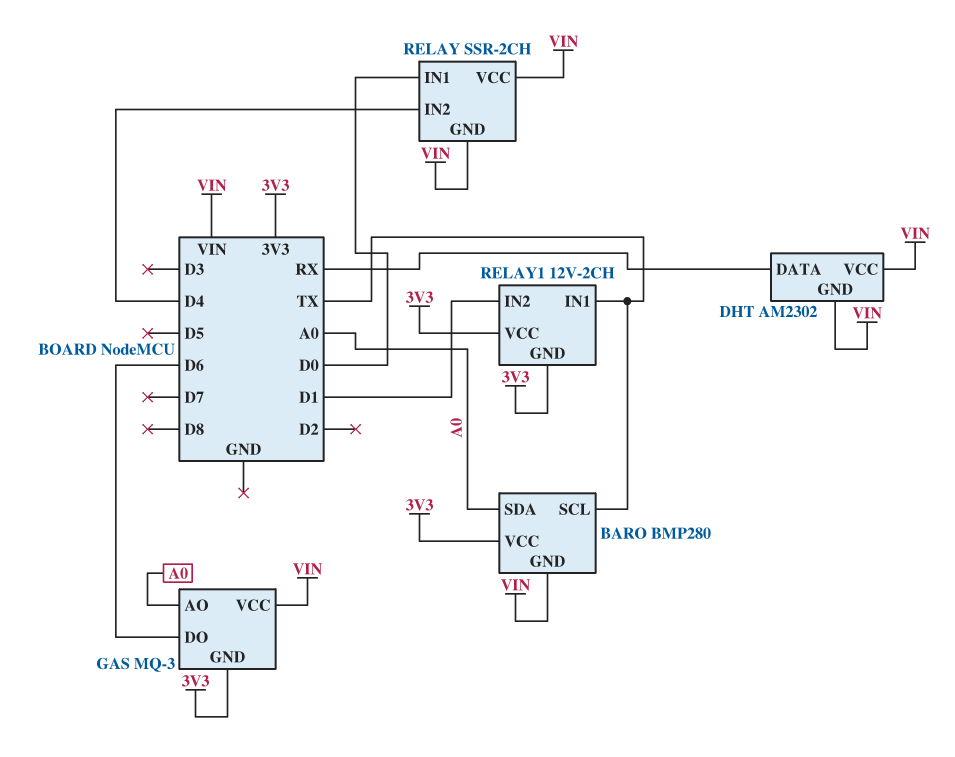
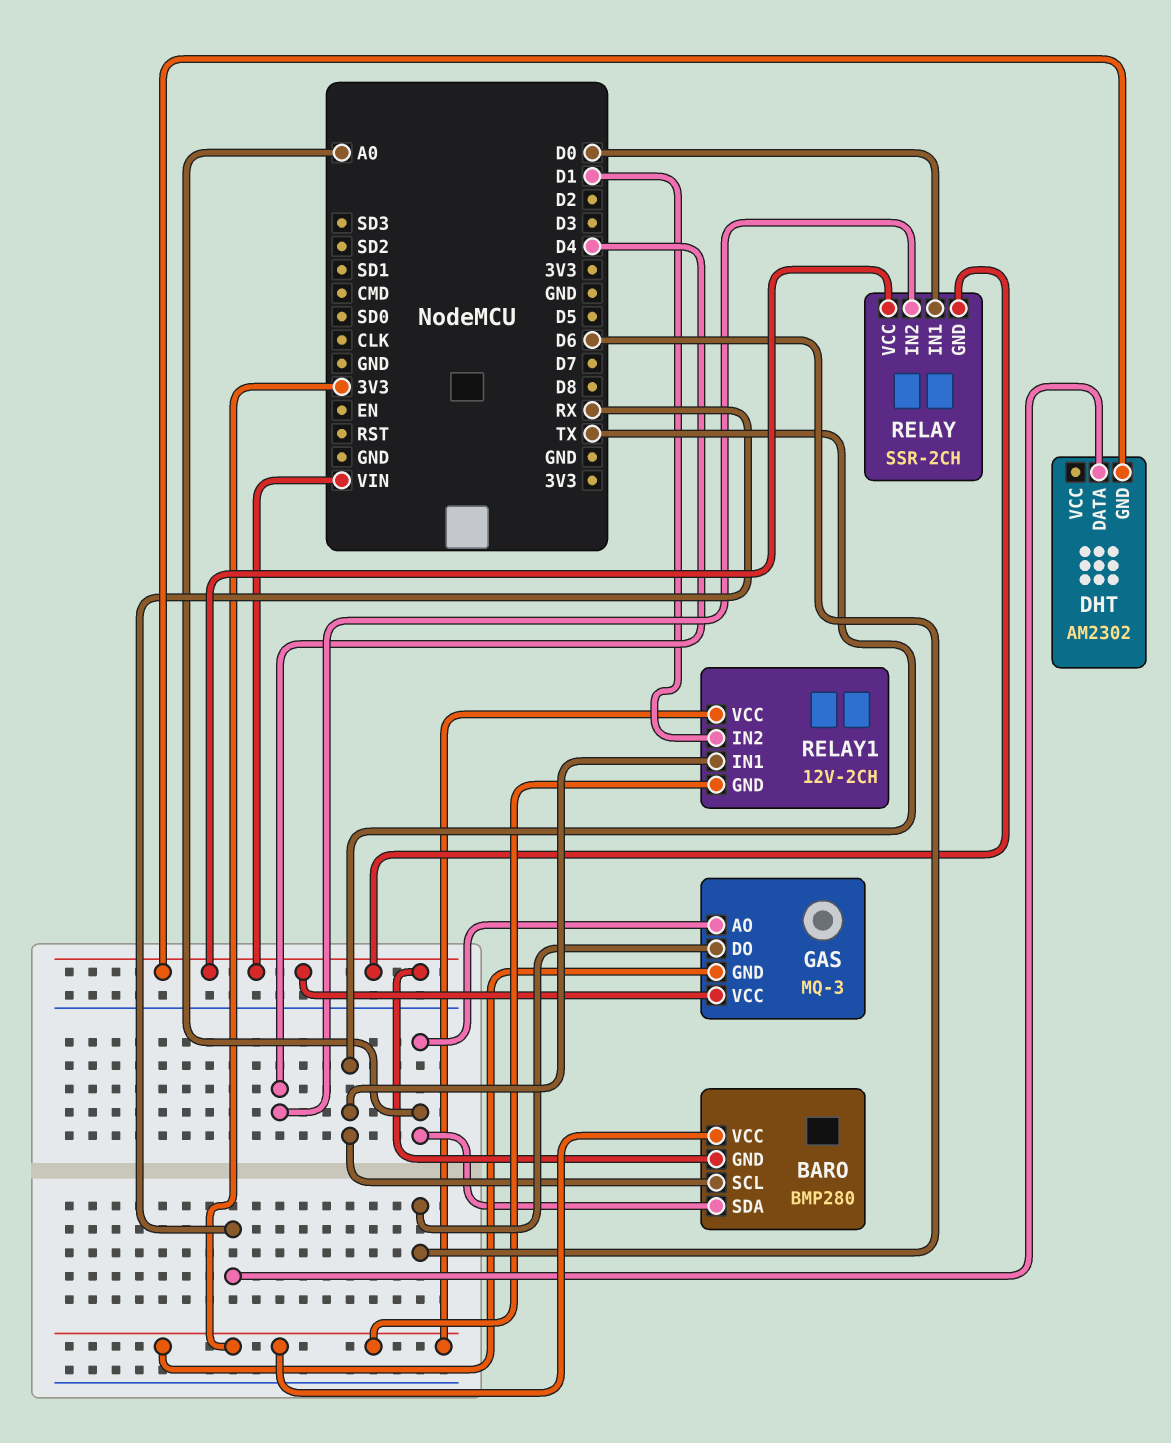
DHT pin VCC: VIN -> none

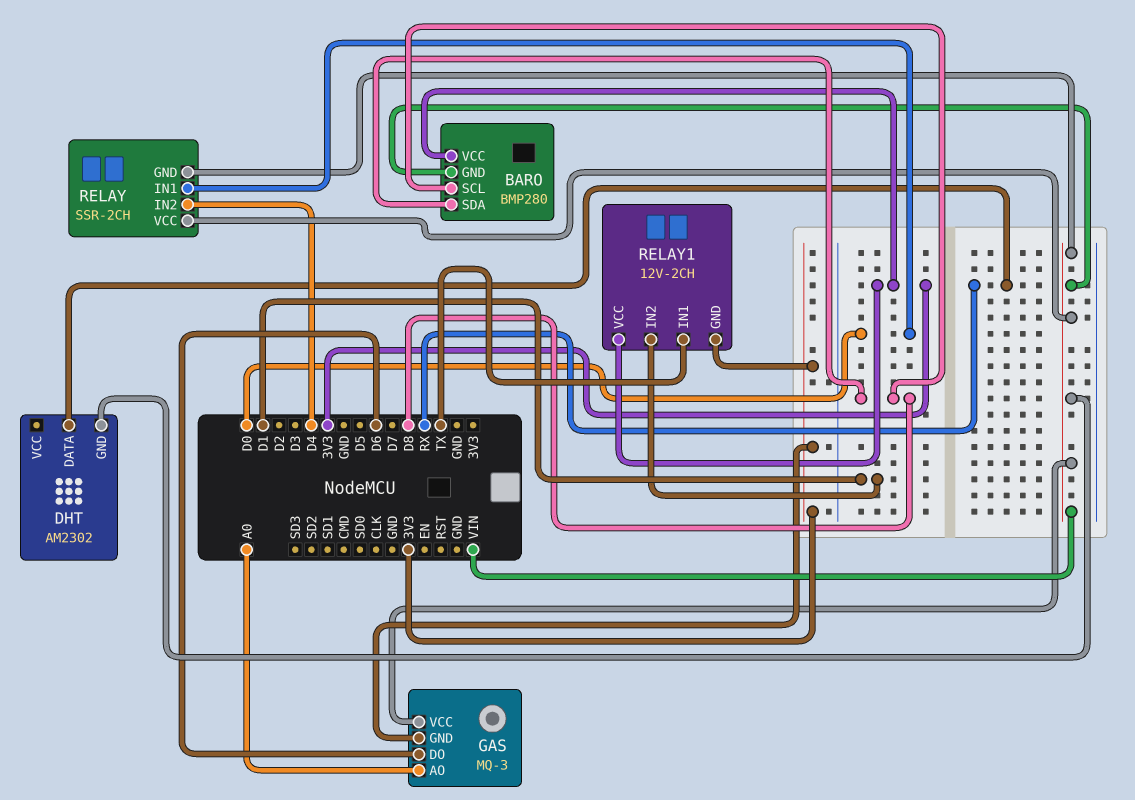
BARO pin SCL: TX -> D8
BARO pin SDA: A0 -> D8

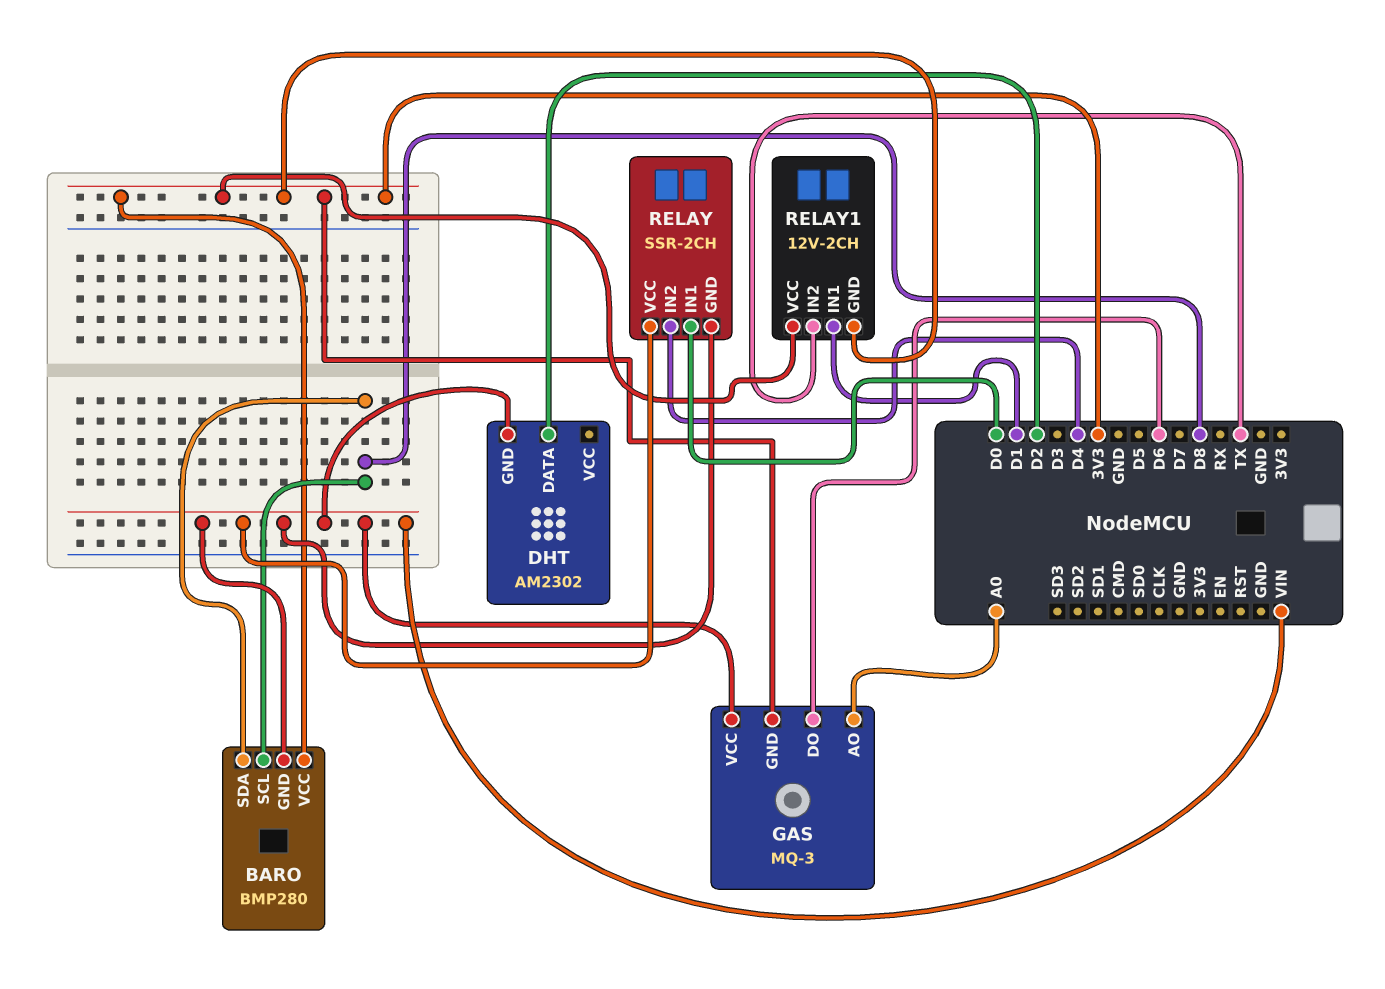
DHT pin DATA: RX -> D2
RELAY1 pin IN1: TX -> D1
RELAY1 pin IN2: D1 -> TX

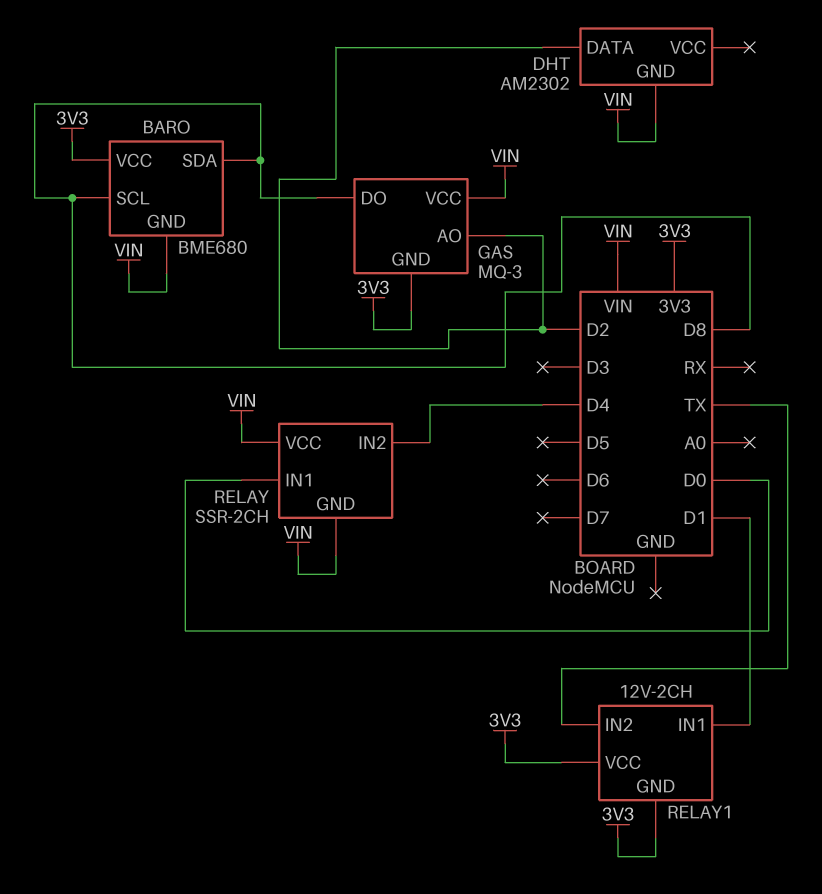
BARO: BMP280 -> BME680
GAS pin AO: A0 -> D2
GAS pin DO: D6 -> D8

